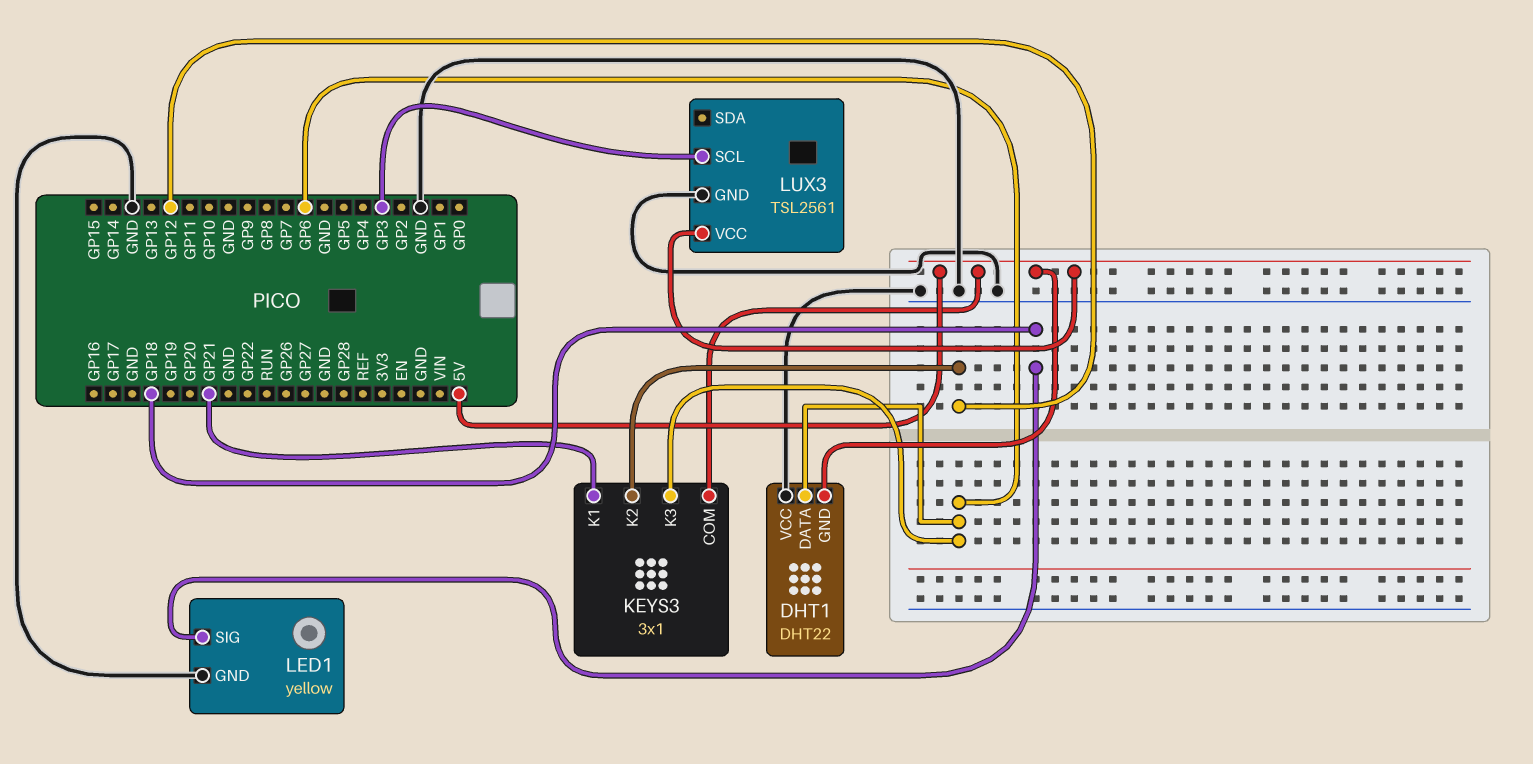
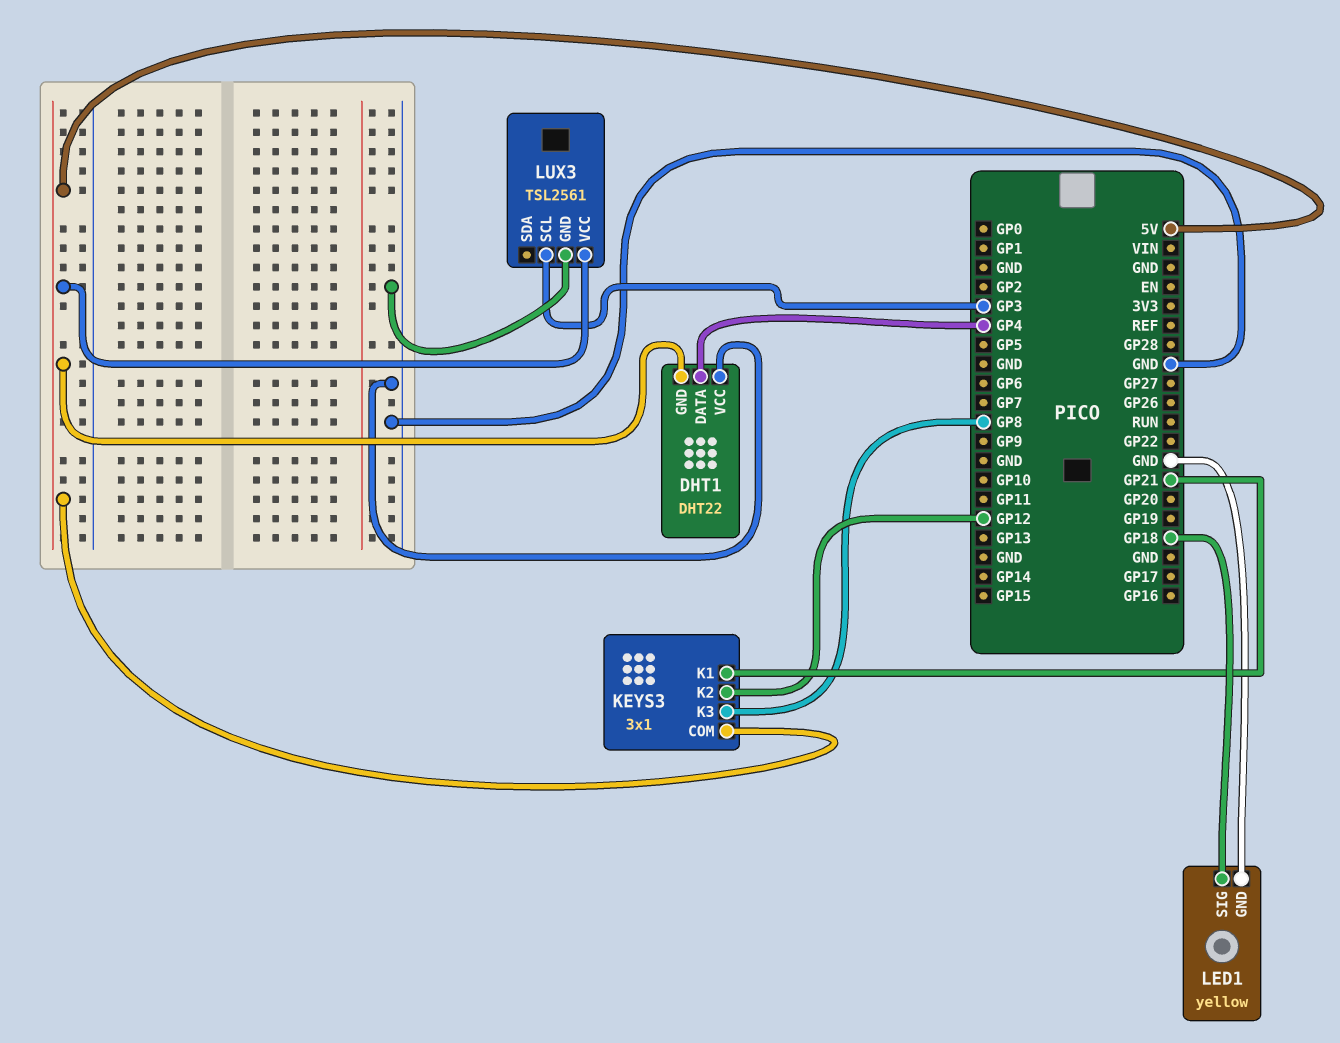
DHT1 pin DATA: GP6 -> GP4
KEYS3 pin K3: GP6 -> GP8

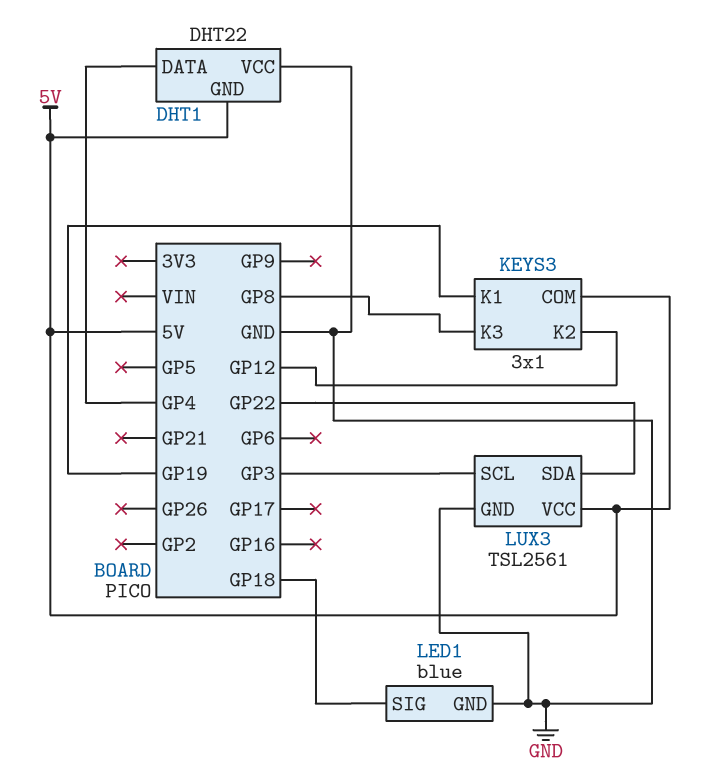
KEYS3 pin K1: GP21 -> GP19
LED1: yellow -> blue
LUX3 pin SDA: none -> GP22

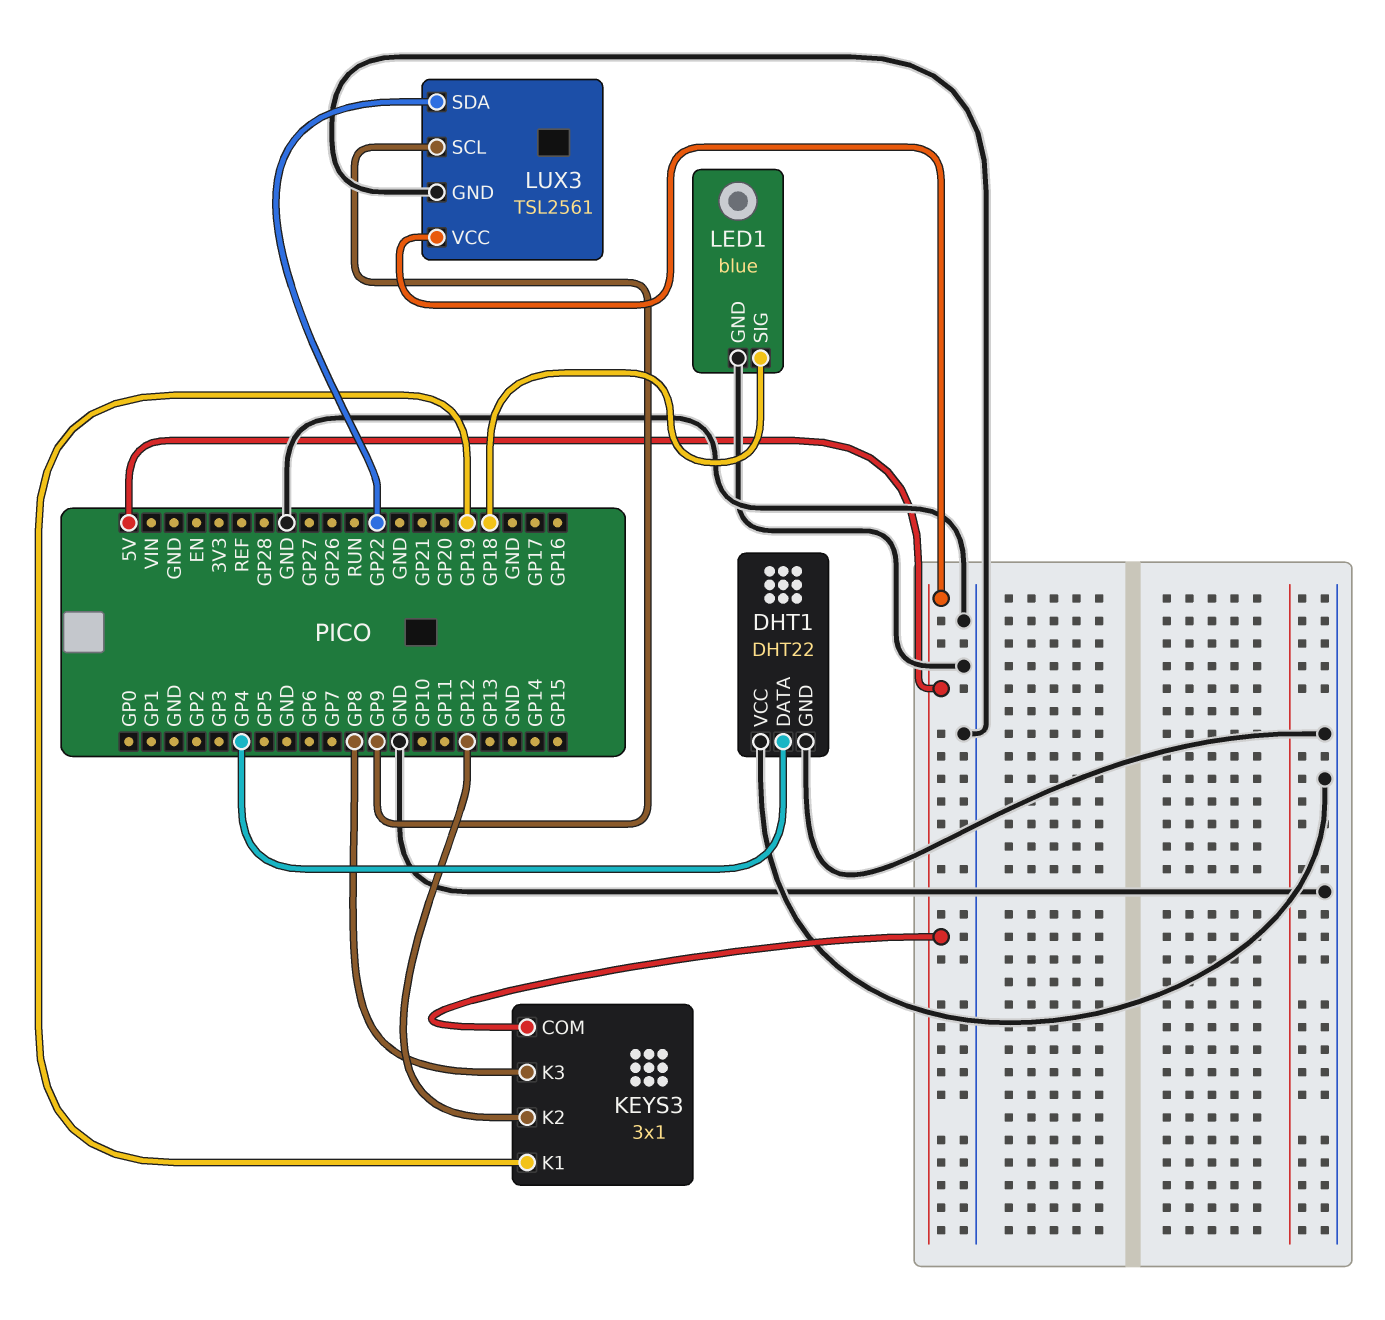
DHT1 pin GND: 5V -> GND
LUX3 pin SCL: GP3 -> GP9

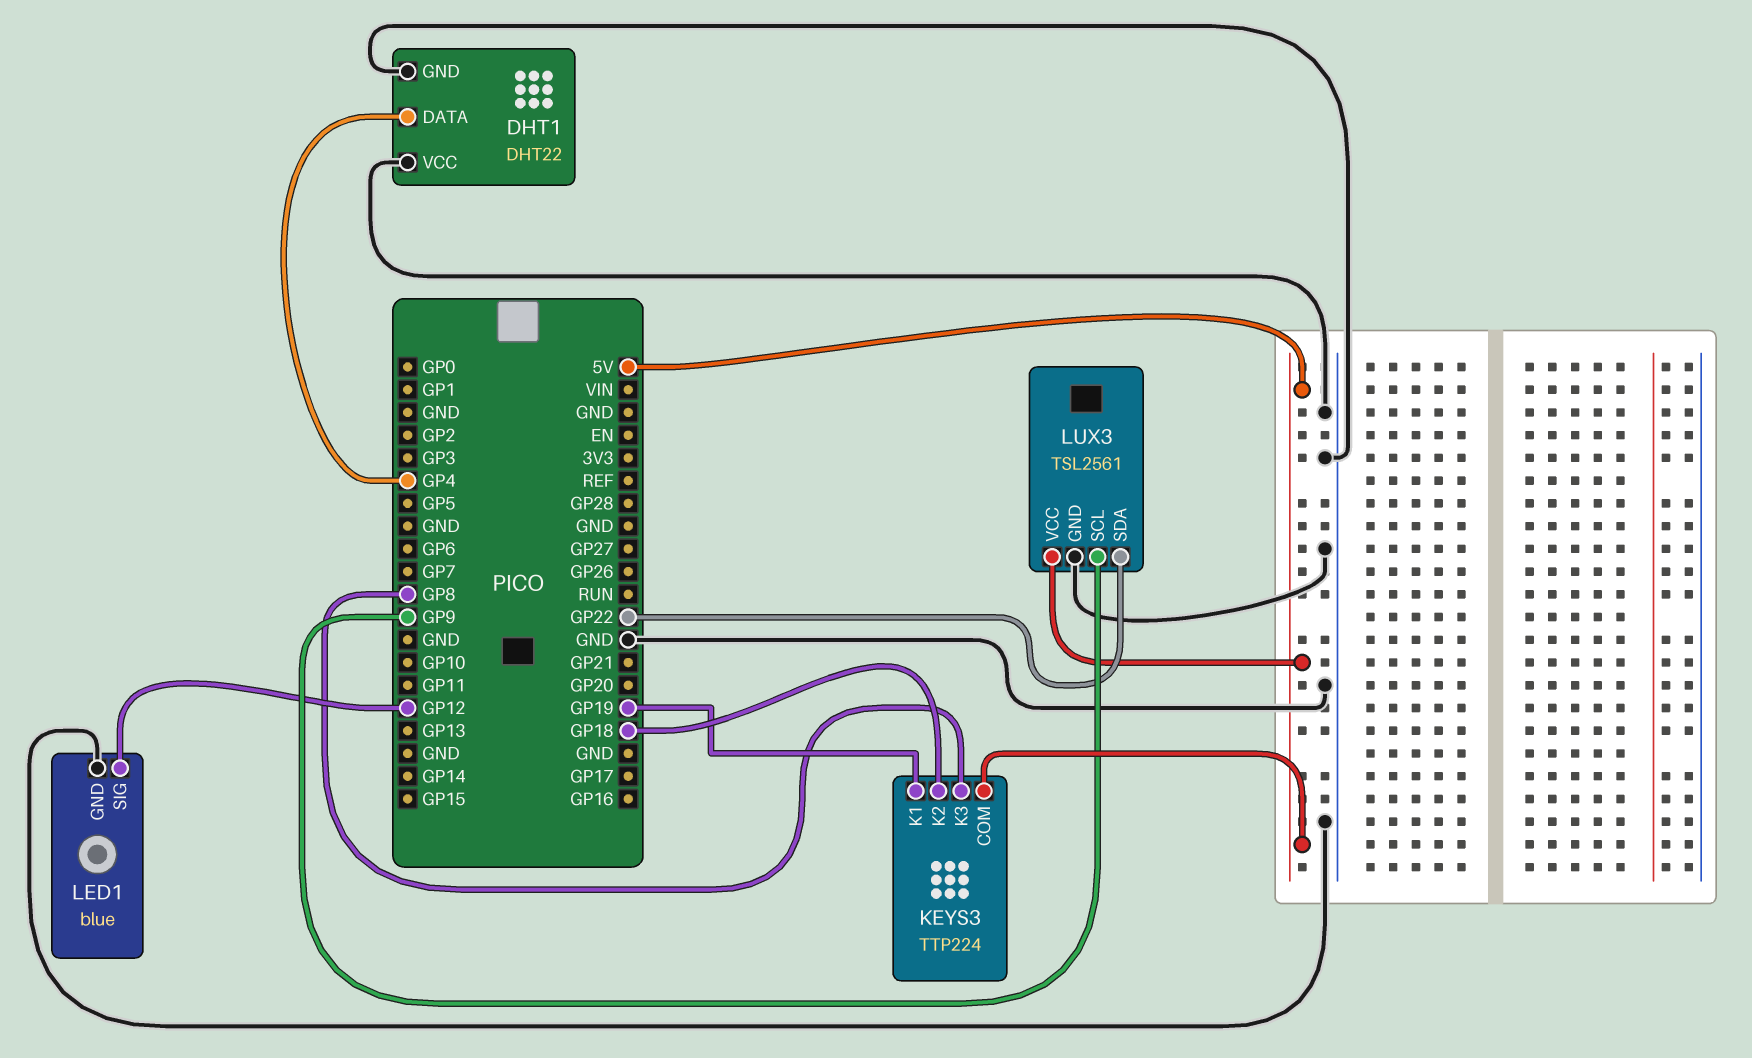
KEYS3: 3x1 -> TTP224
KEYS3 pin K2: GP12 -> GP18
LED1 pin SIG: GP18 -> GP12

